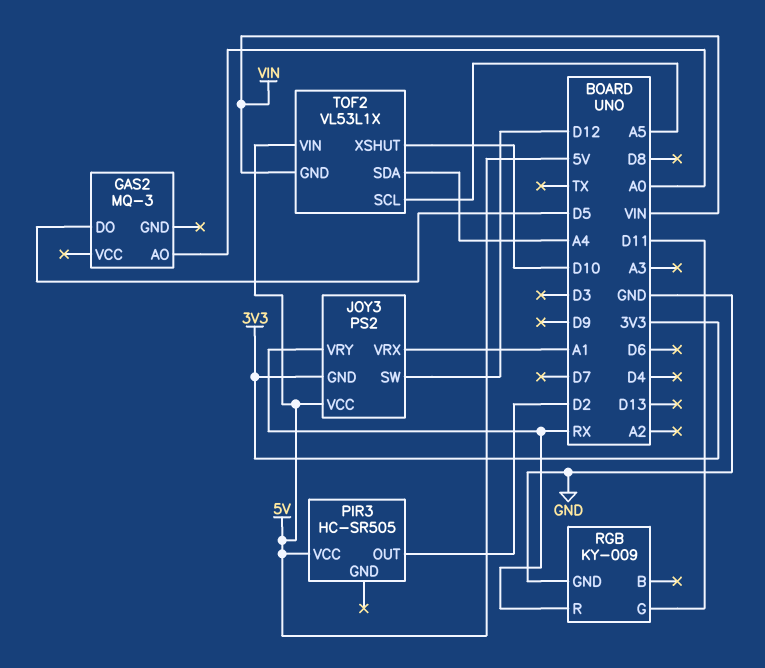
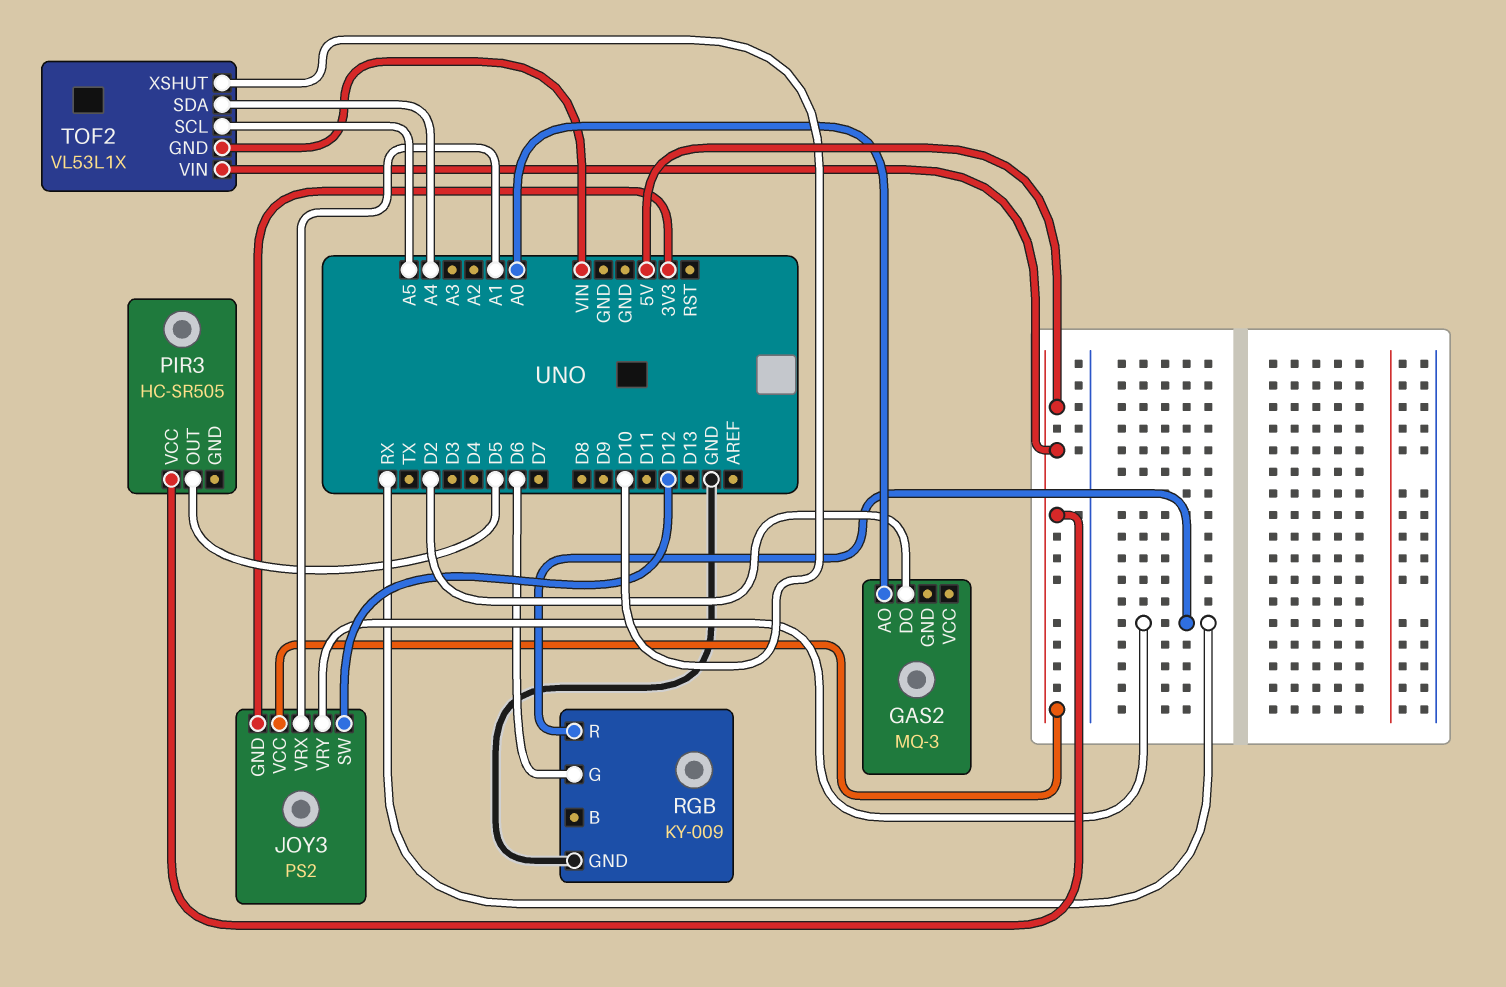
GAS2 pin DO: D5 -> D2
PIR3 pin OUT: D2 -> D5
RGB pin G: D11 -> D6

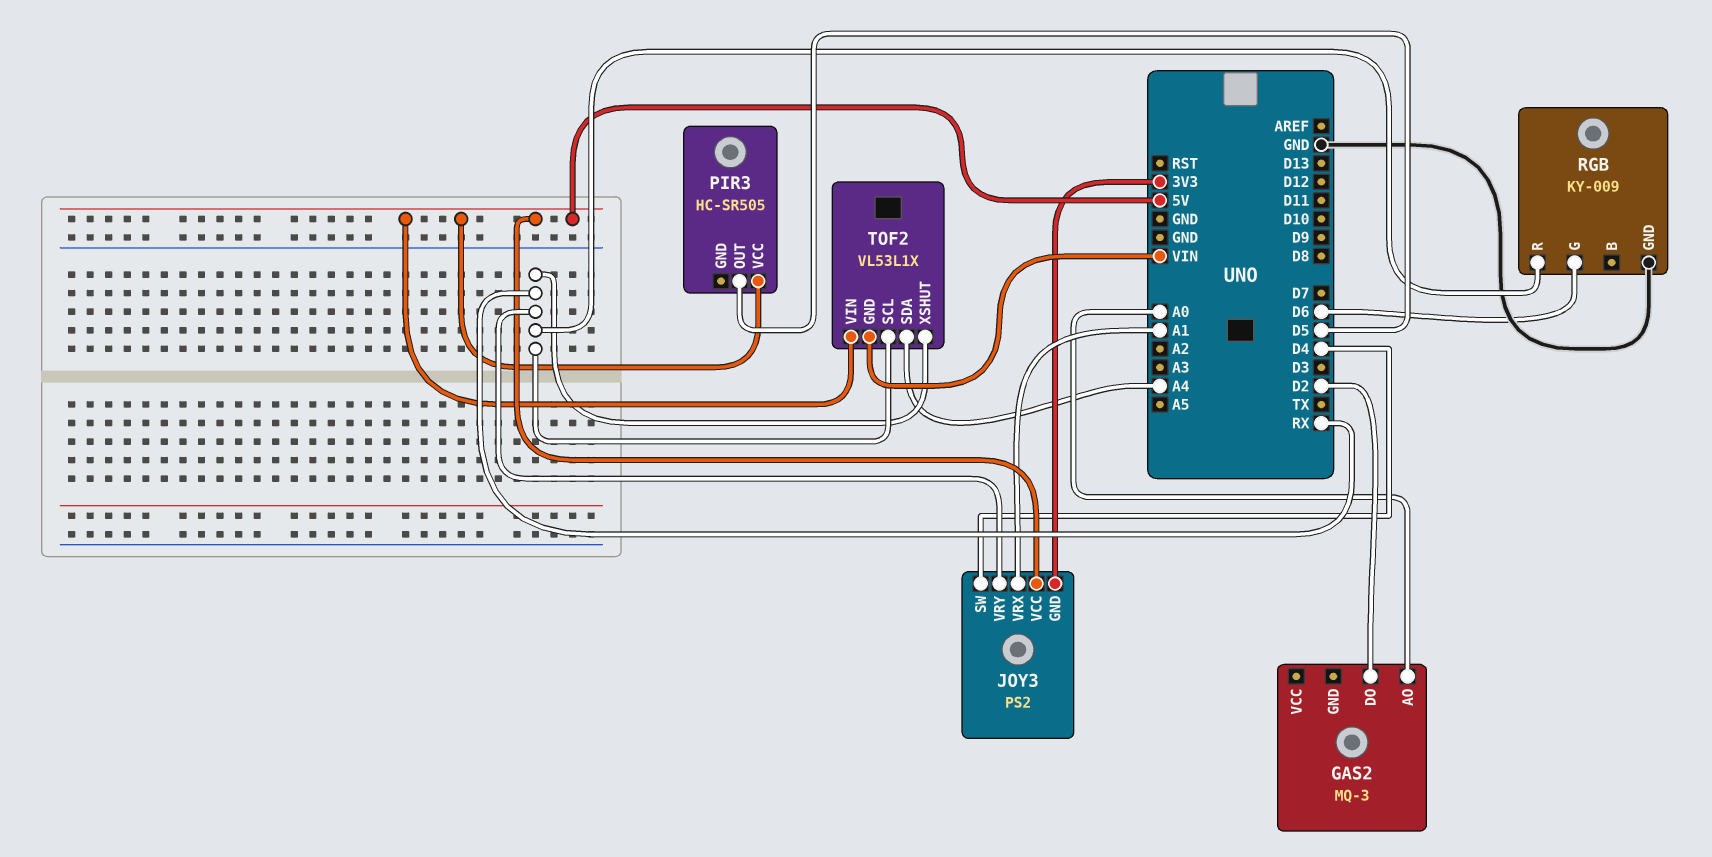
JOY3 pin SW: D12 -> D4
TOF2 pin SCL: A5 -> RX
TOF2 pin XSHUT: D10 -> RX

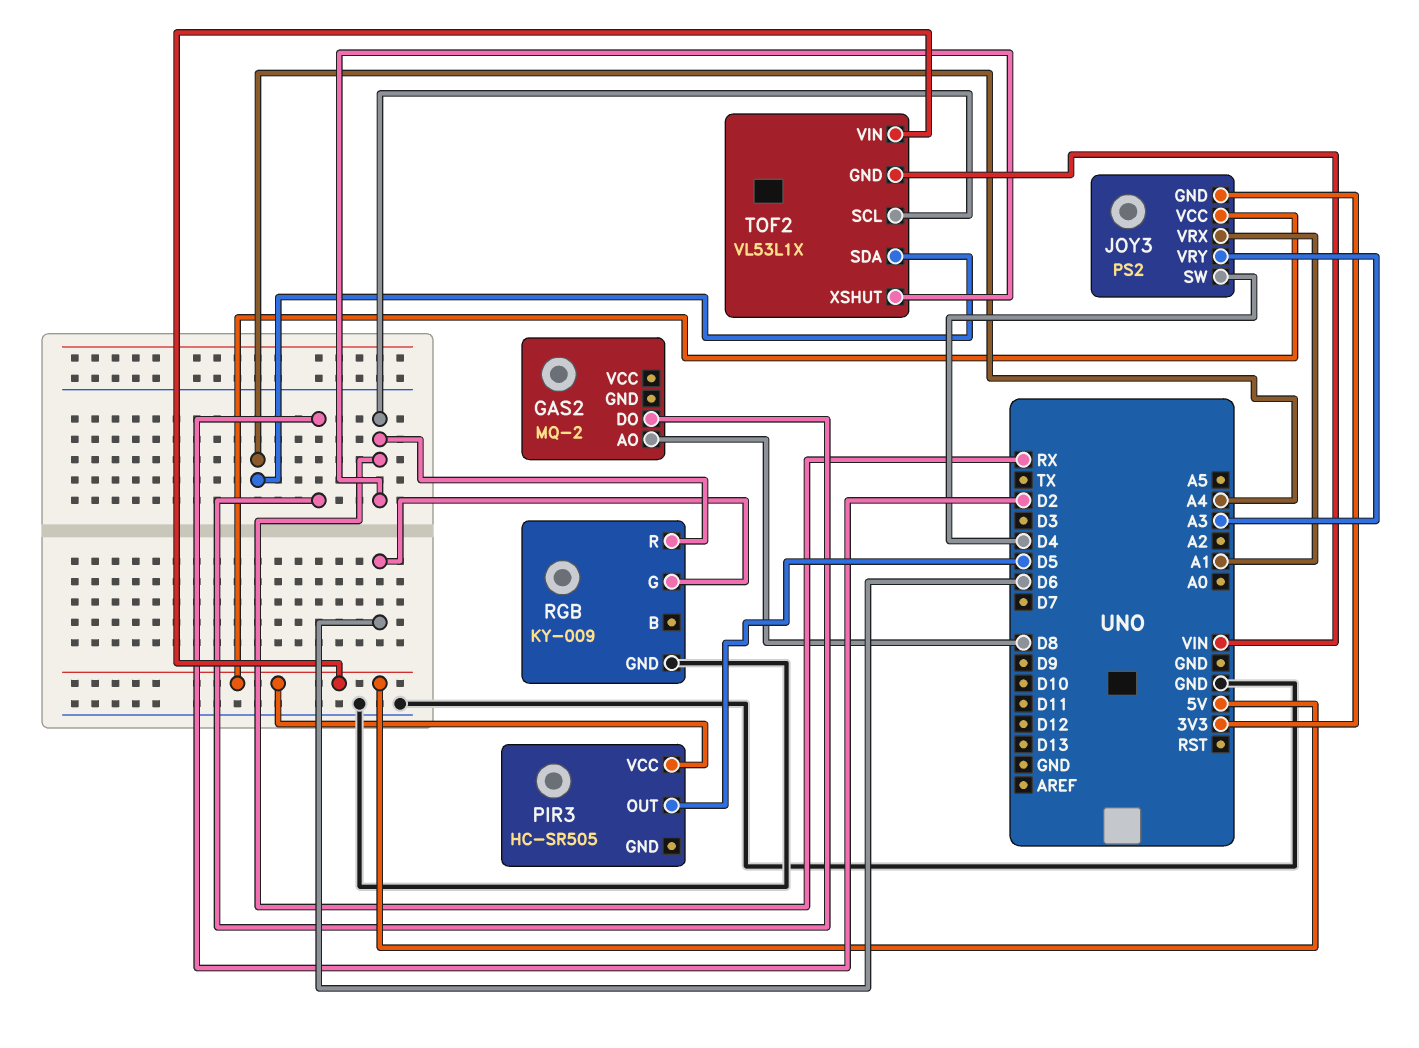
GAS2: MQ-3 -> MQ-2
GAS2 pin AO: A0 -> D8
JOY3 pin VRY: RX -> A3

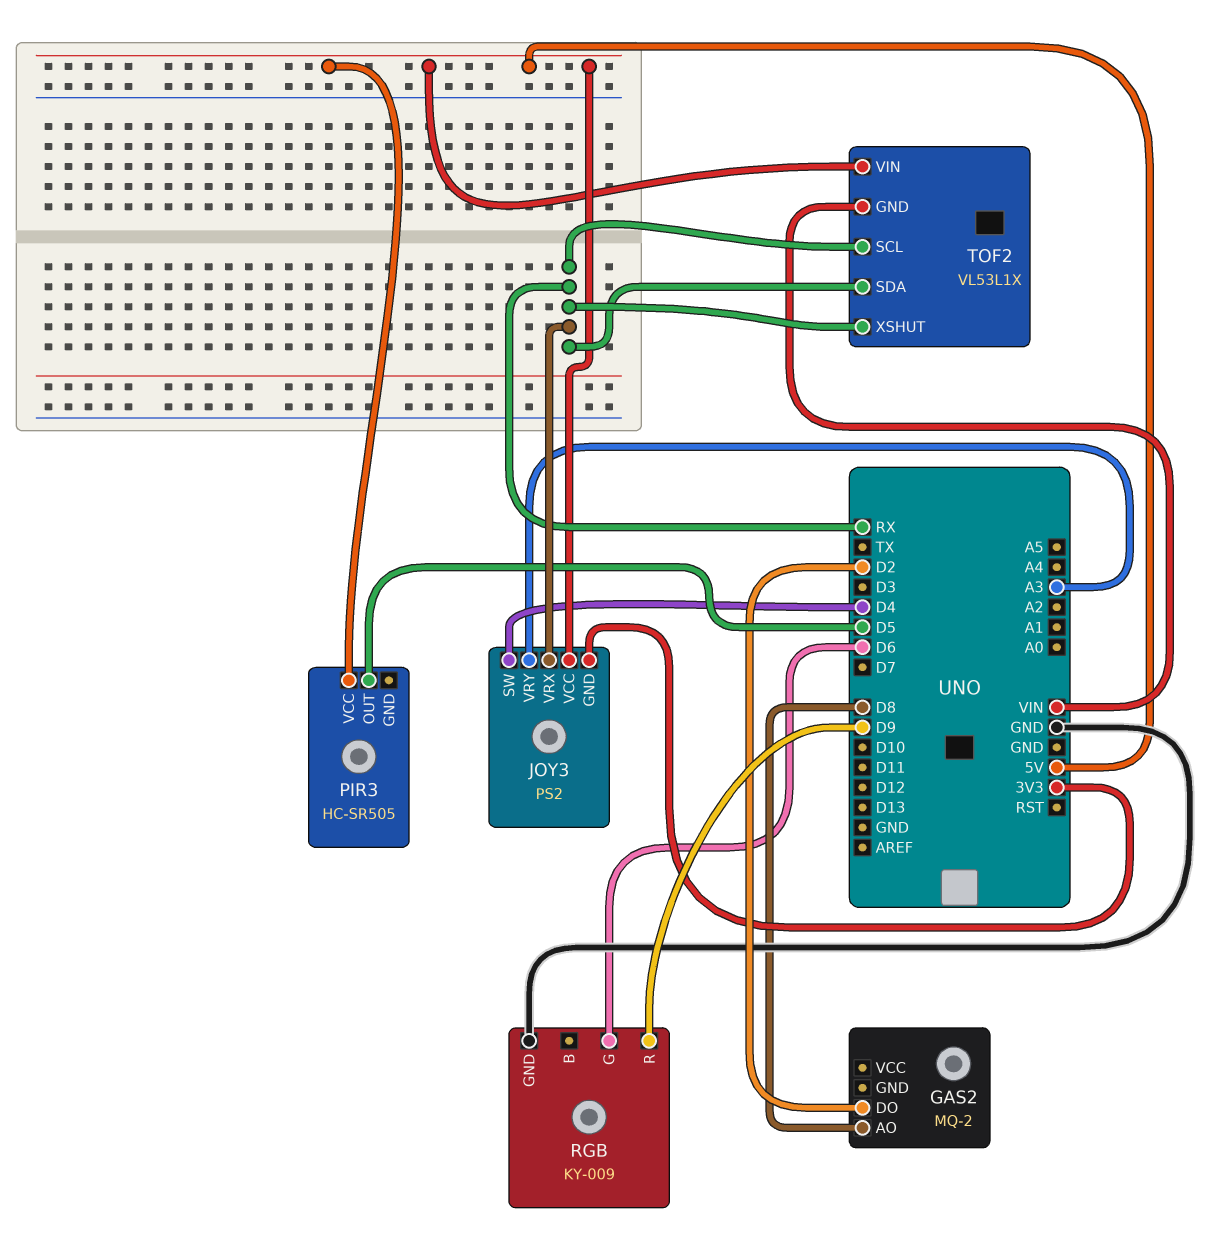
JOY3 pin VRX: A1 -> RX
RGB pin R: RX -> D9
TOF2 pin SDA: A4 -> RX

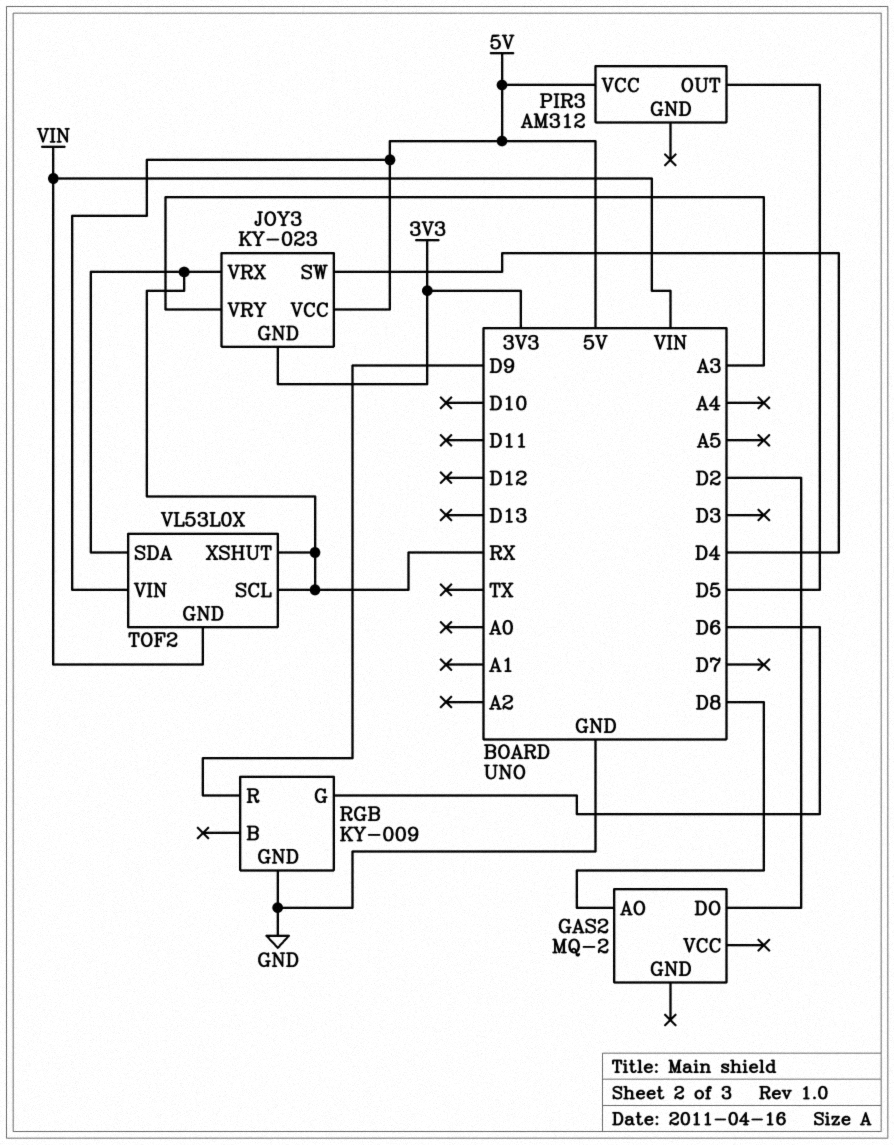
JOY3: PS2 -> KY-023
PIR3: HC-SR505 -> AM312
TOF2: VL53L1X -> VL53L0X

